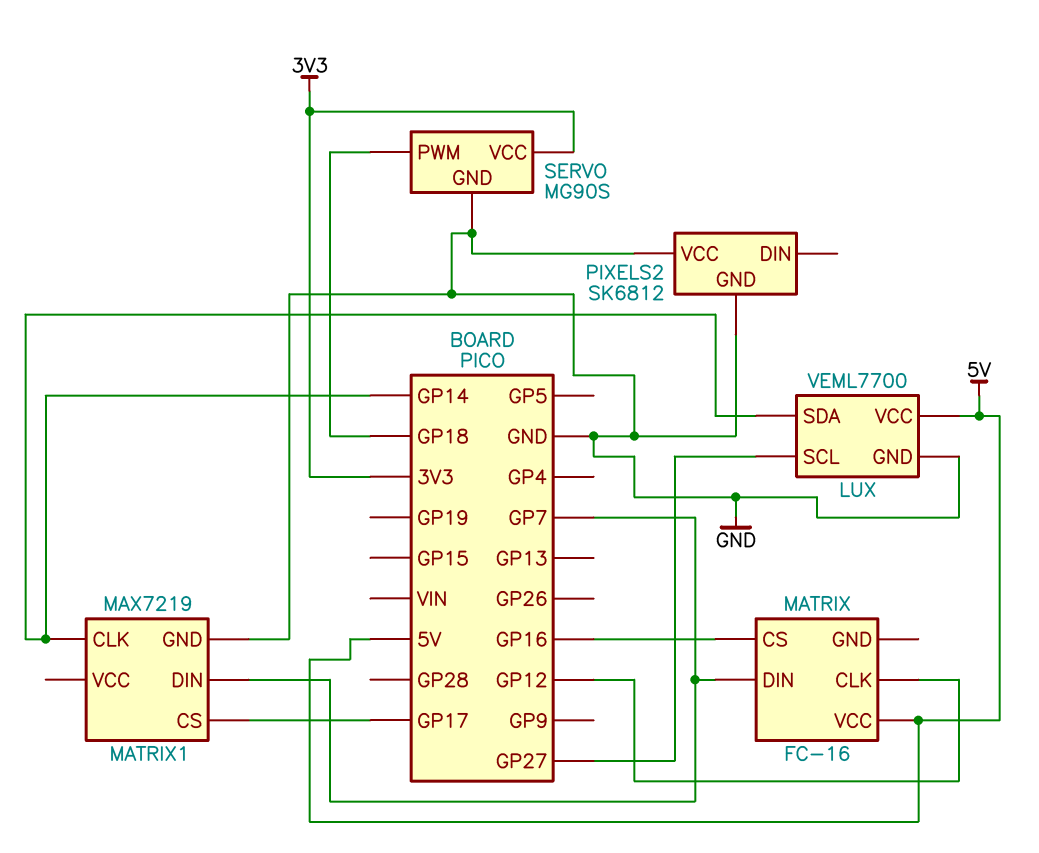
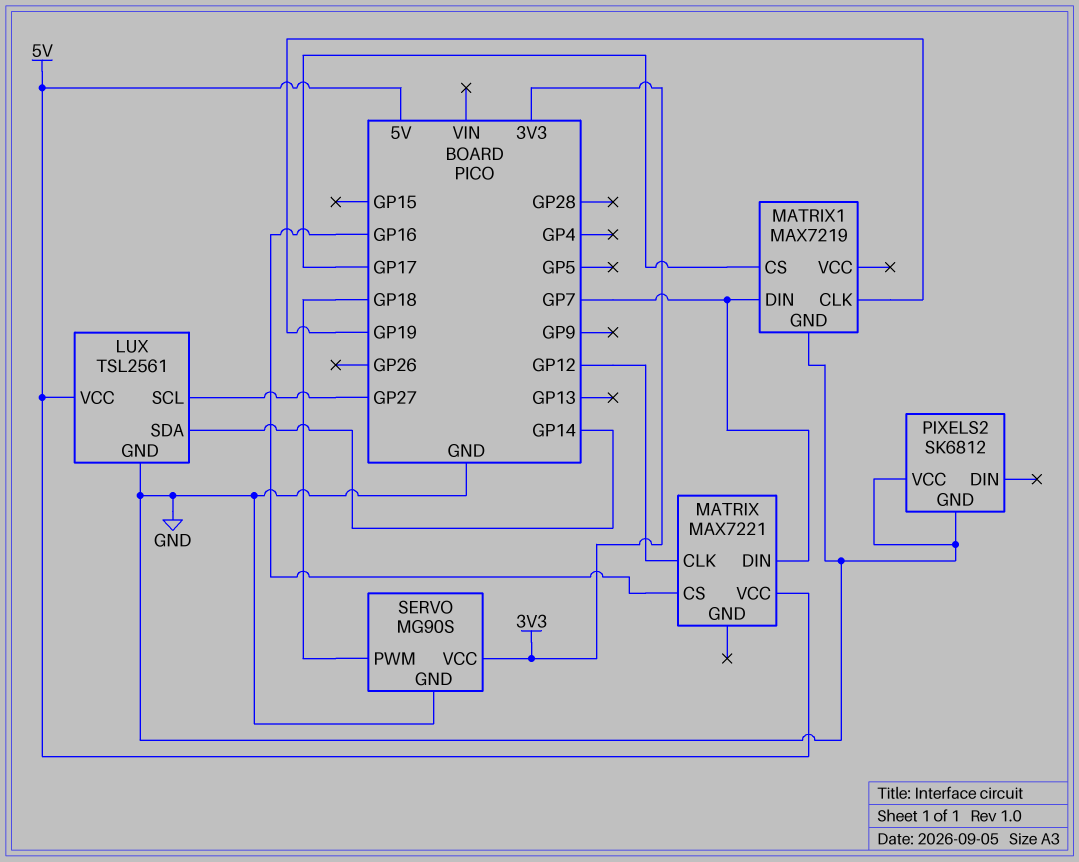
LUX: VEML7700 -> TSL2561
MATRIX: FC-16 -> MAX7221
MATRIX1 pin CLK: GP14 -> GP19

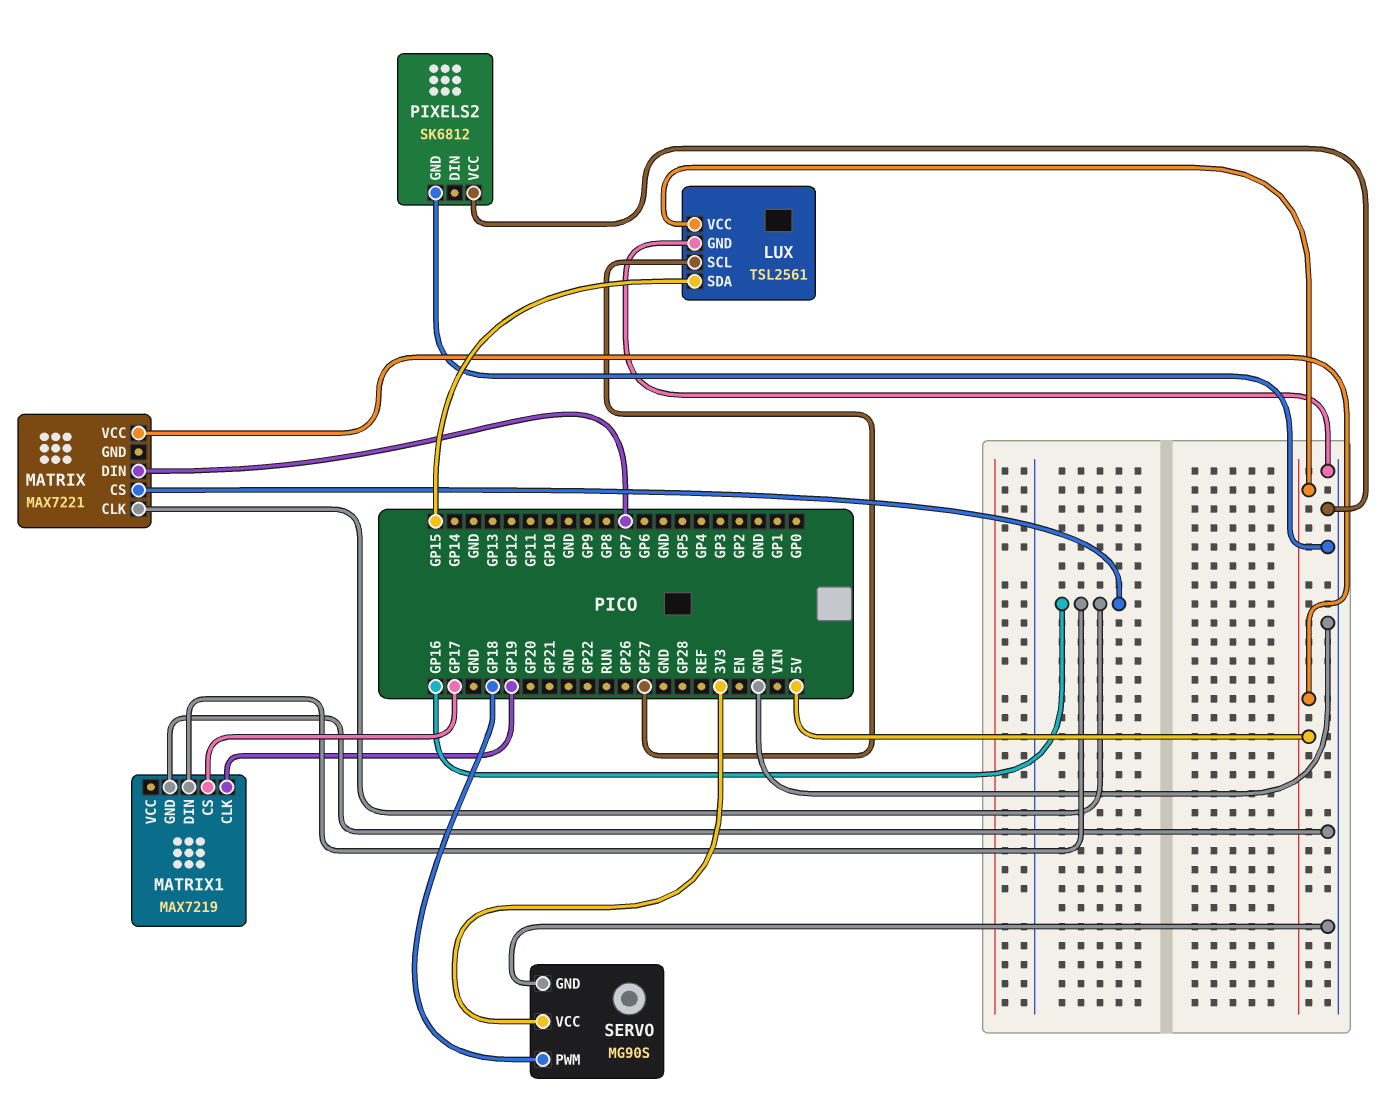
LUX pin SDA: GP14 -> GP15
MATRIX pin CLK: GP12 -> GP16
MATRIX1 pin DIN: GP7 -> GP16

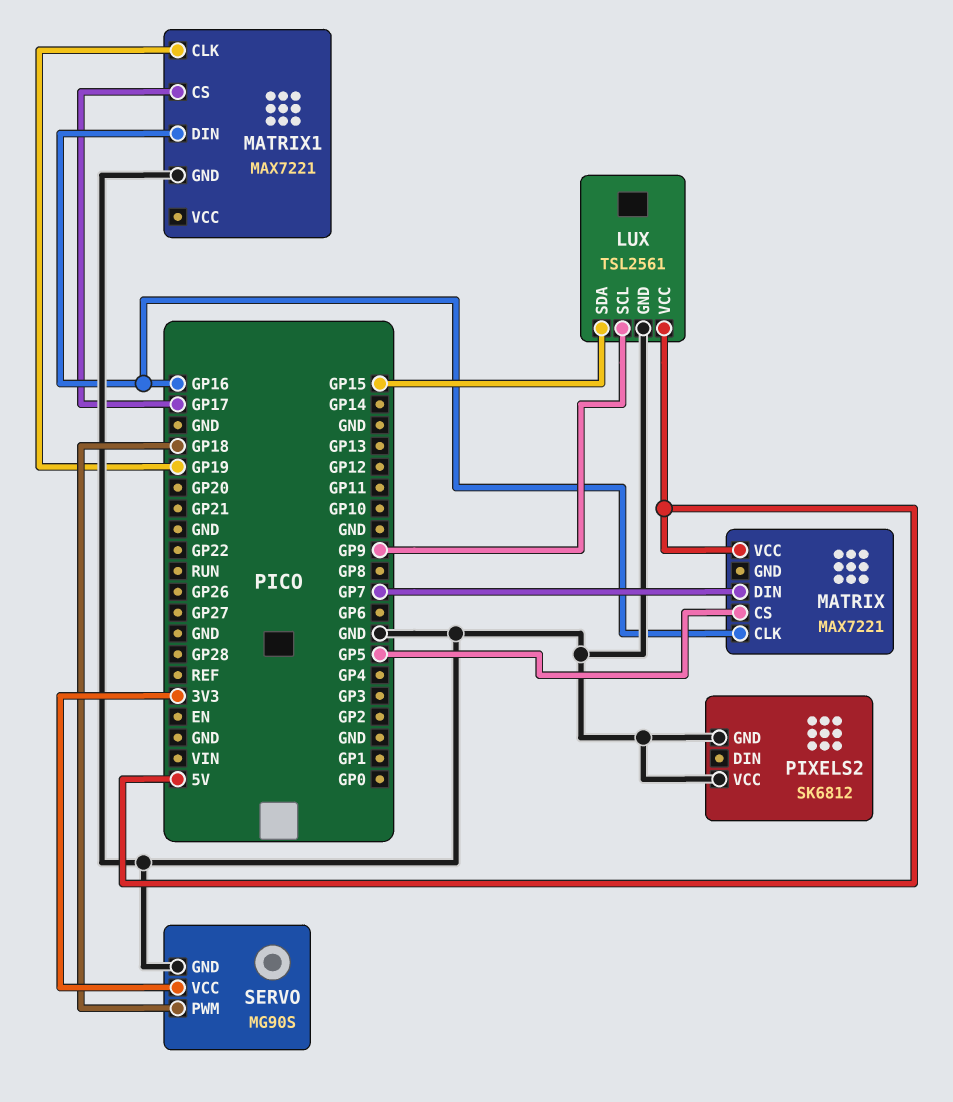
LUX pin SCL: GP27 -> GP9
MATRIX pin CS: GP16 -> GP5
MATRIX1: MAX7219 -> MAX7221

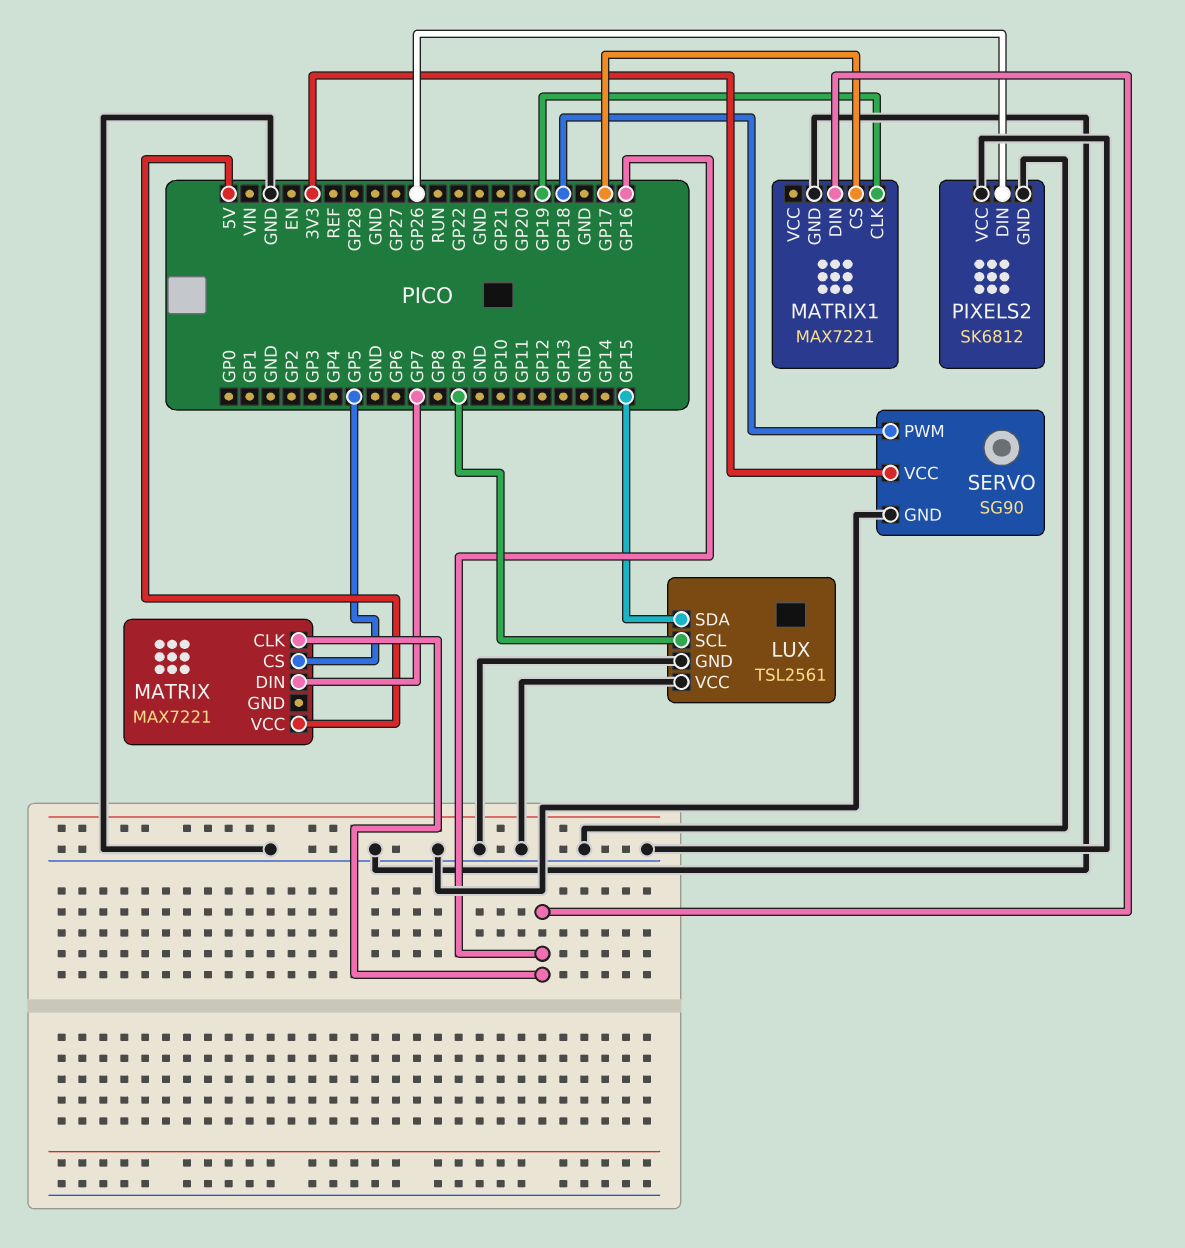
LUX pin VCC: 5V -> GND
PIXELS2 pin DIN: none -> GP26
SERVO: MG90S -> SG90

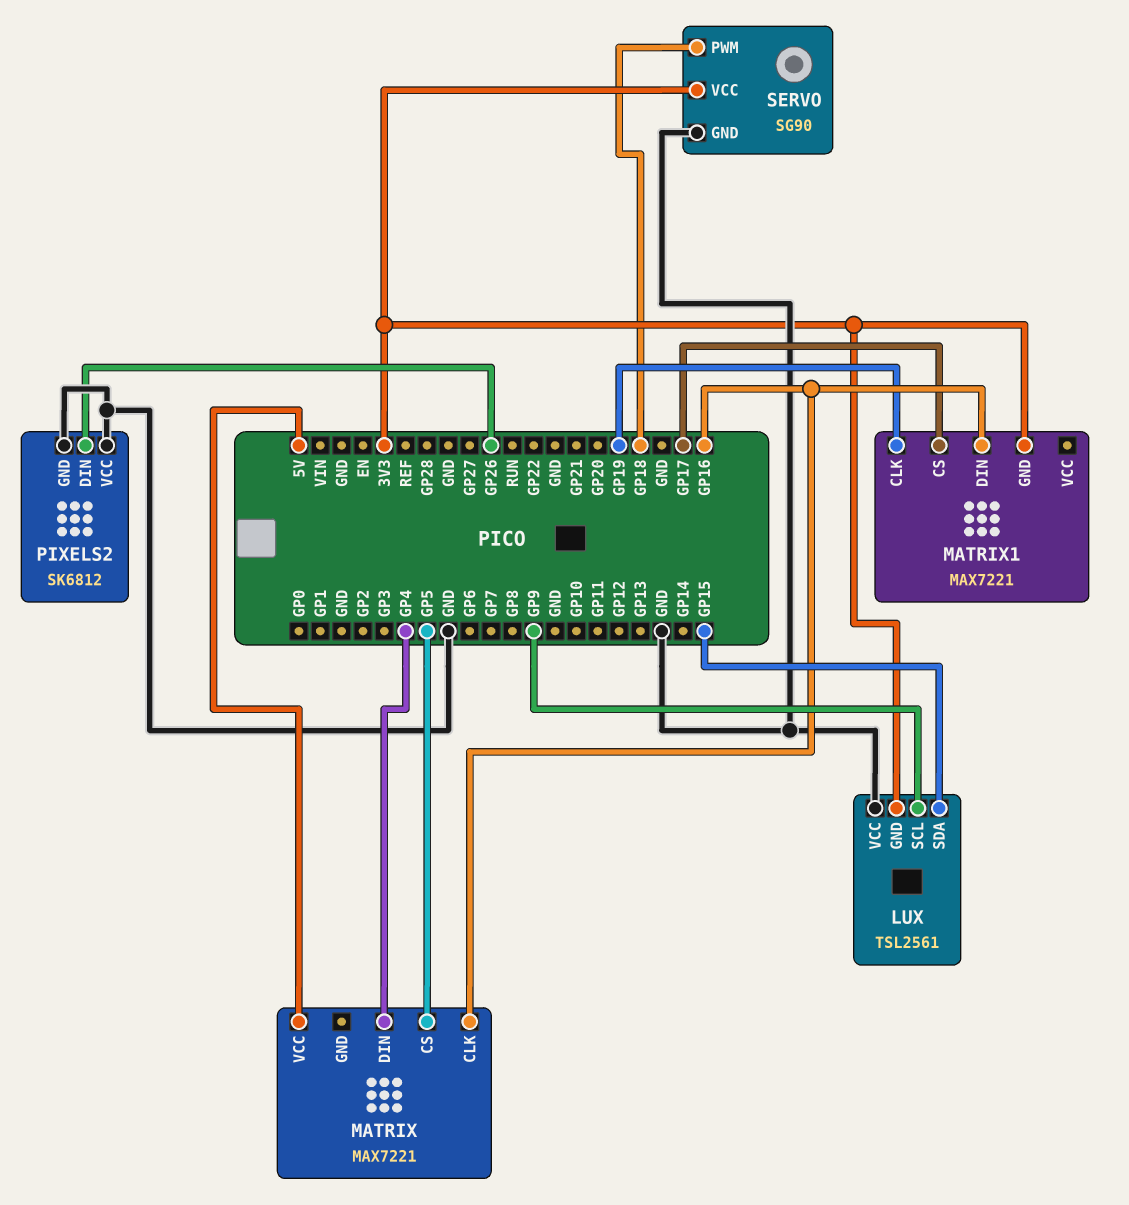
LUX pin GND: GND -> 3V3
MATRIX pin DIN: GP7 -> GP4
MATRIX1 pin GND: GND -> 3V3

